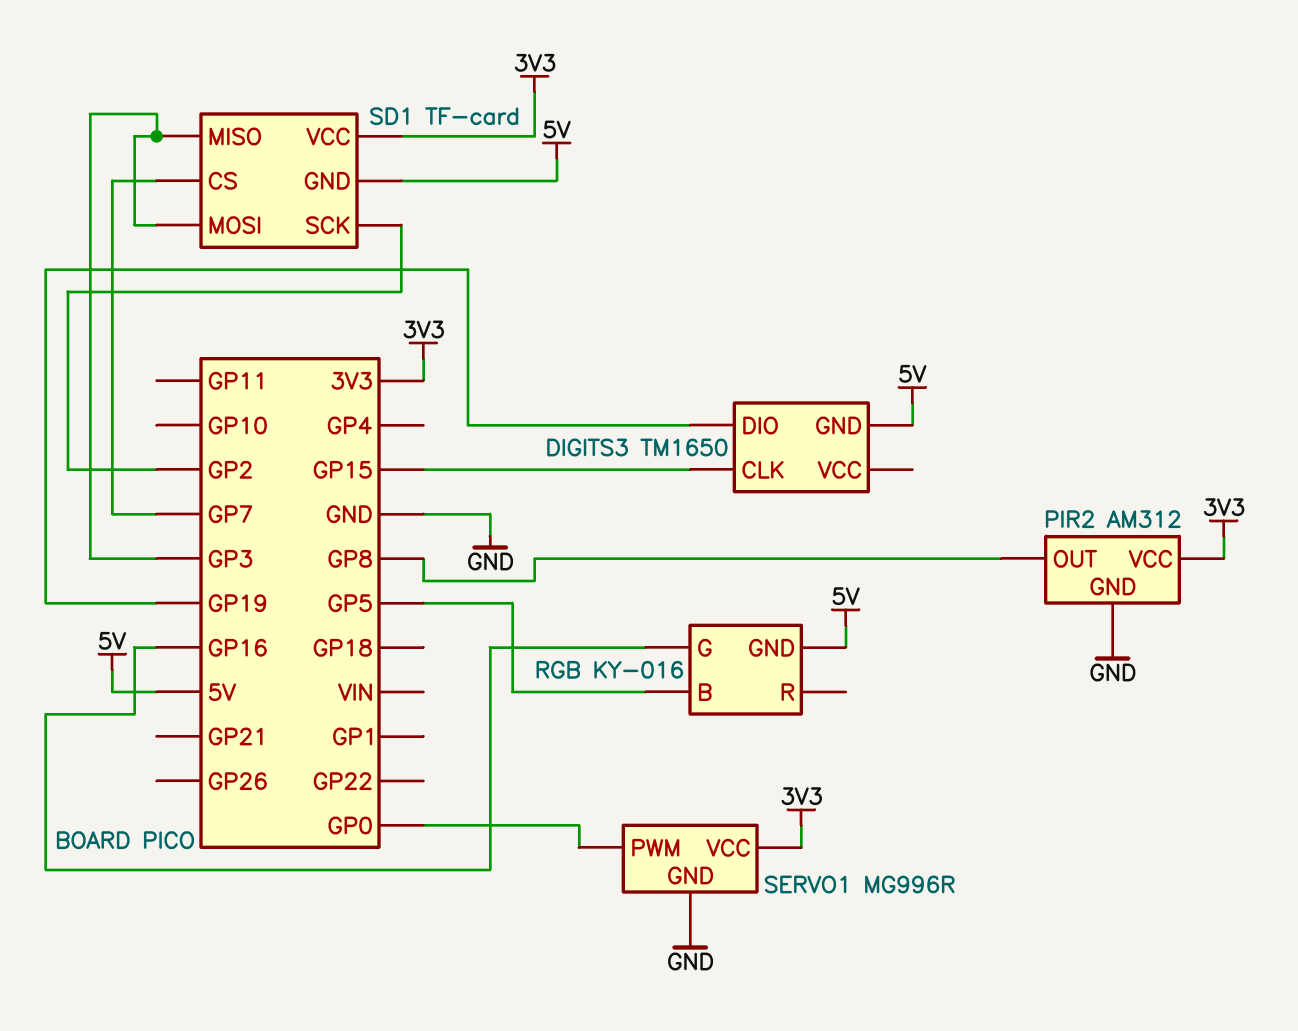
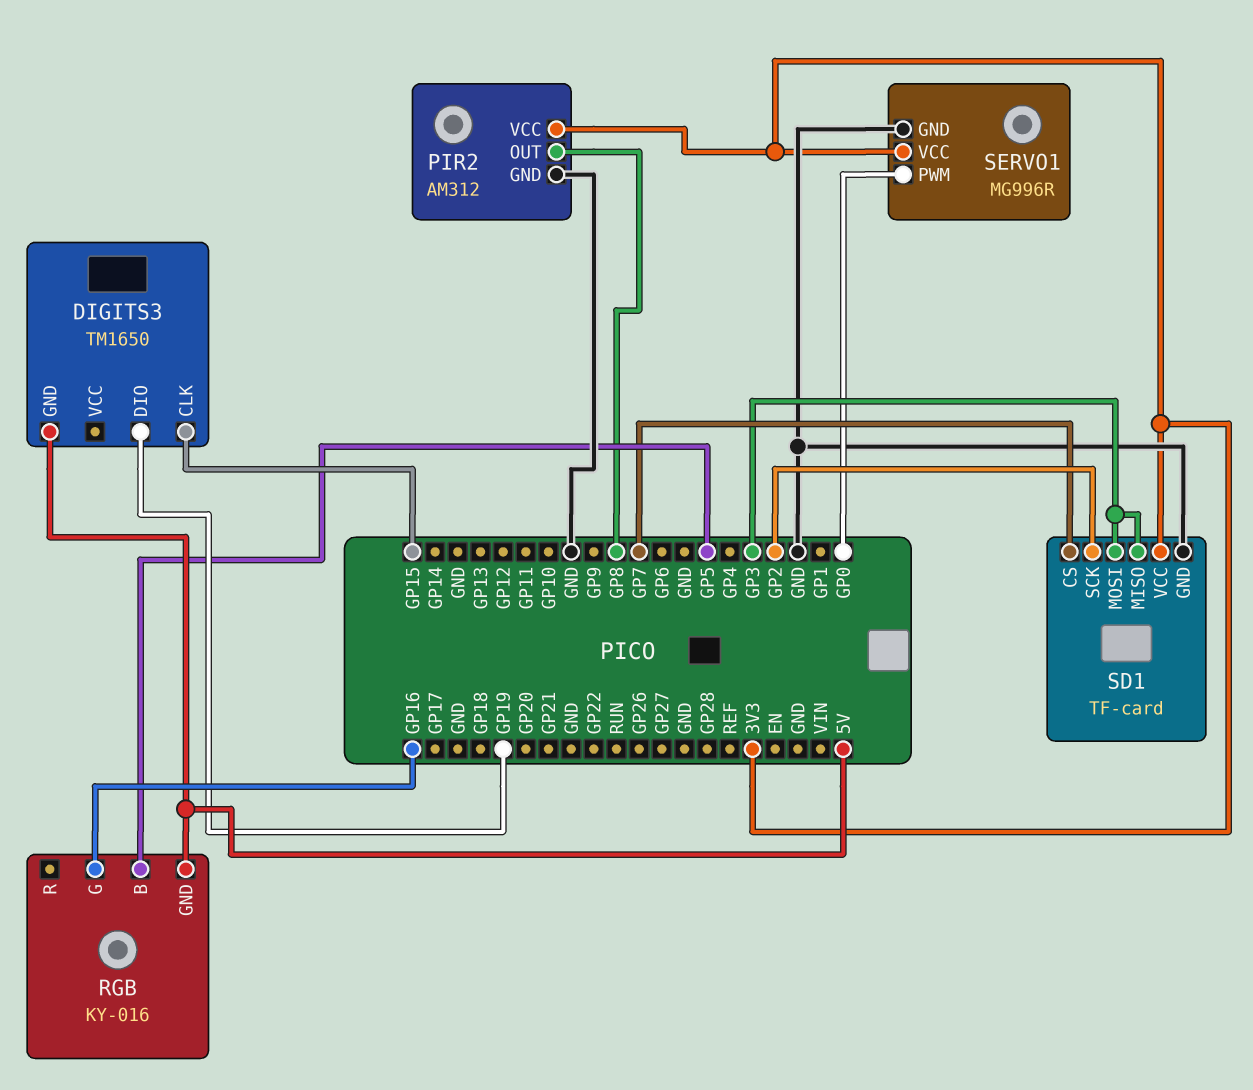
SD1 pin GND: 5V -> GND

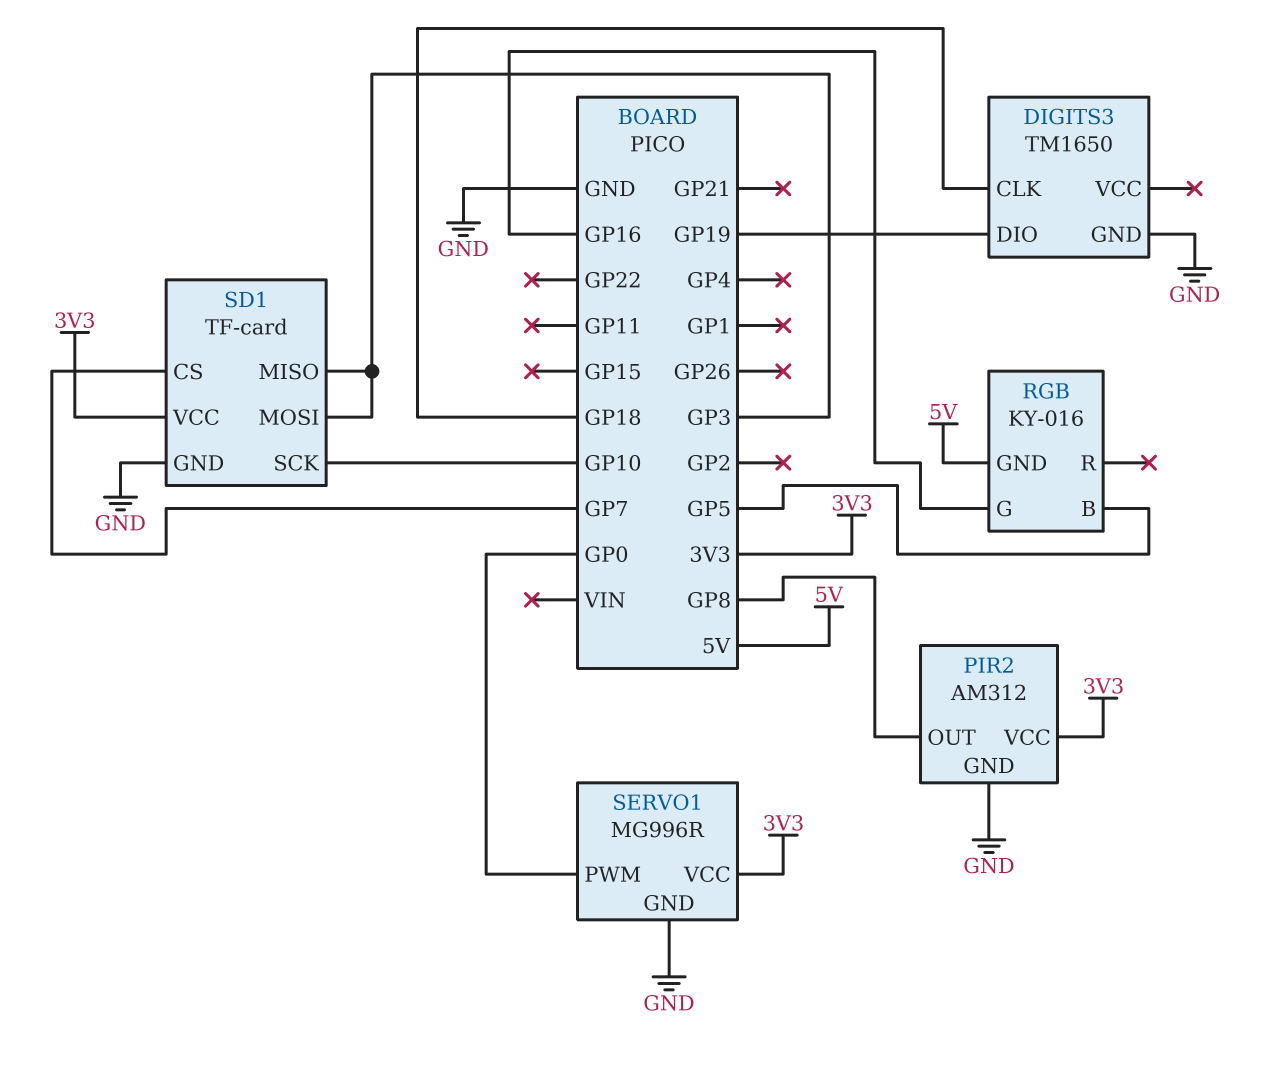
DIGITS3 pin CLK: GP15 -> GP18
DIGITS3 pin GND: 5V -> GND
SD1 pin SCK: GP2 -> GP10

